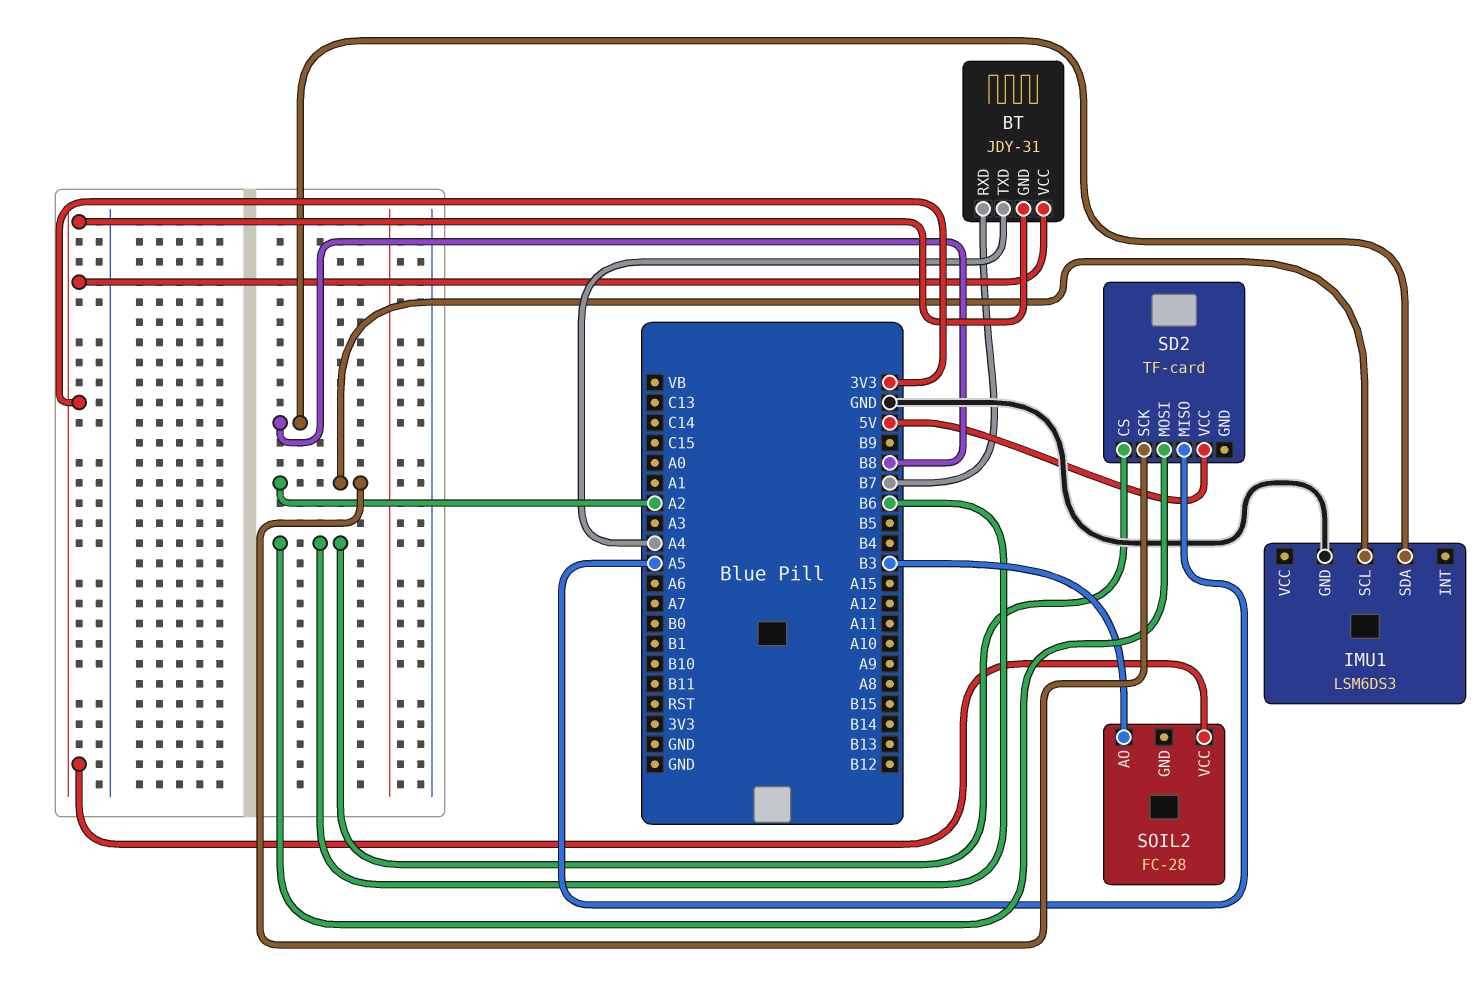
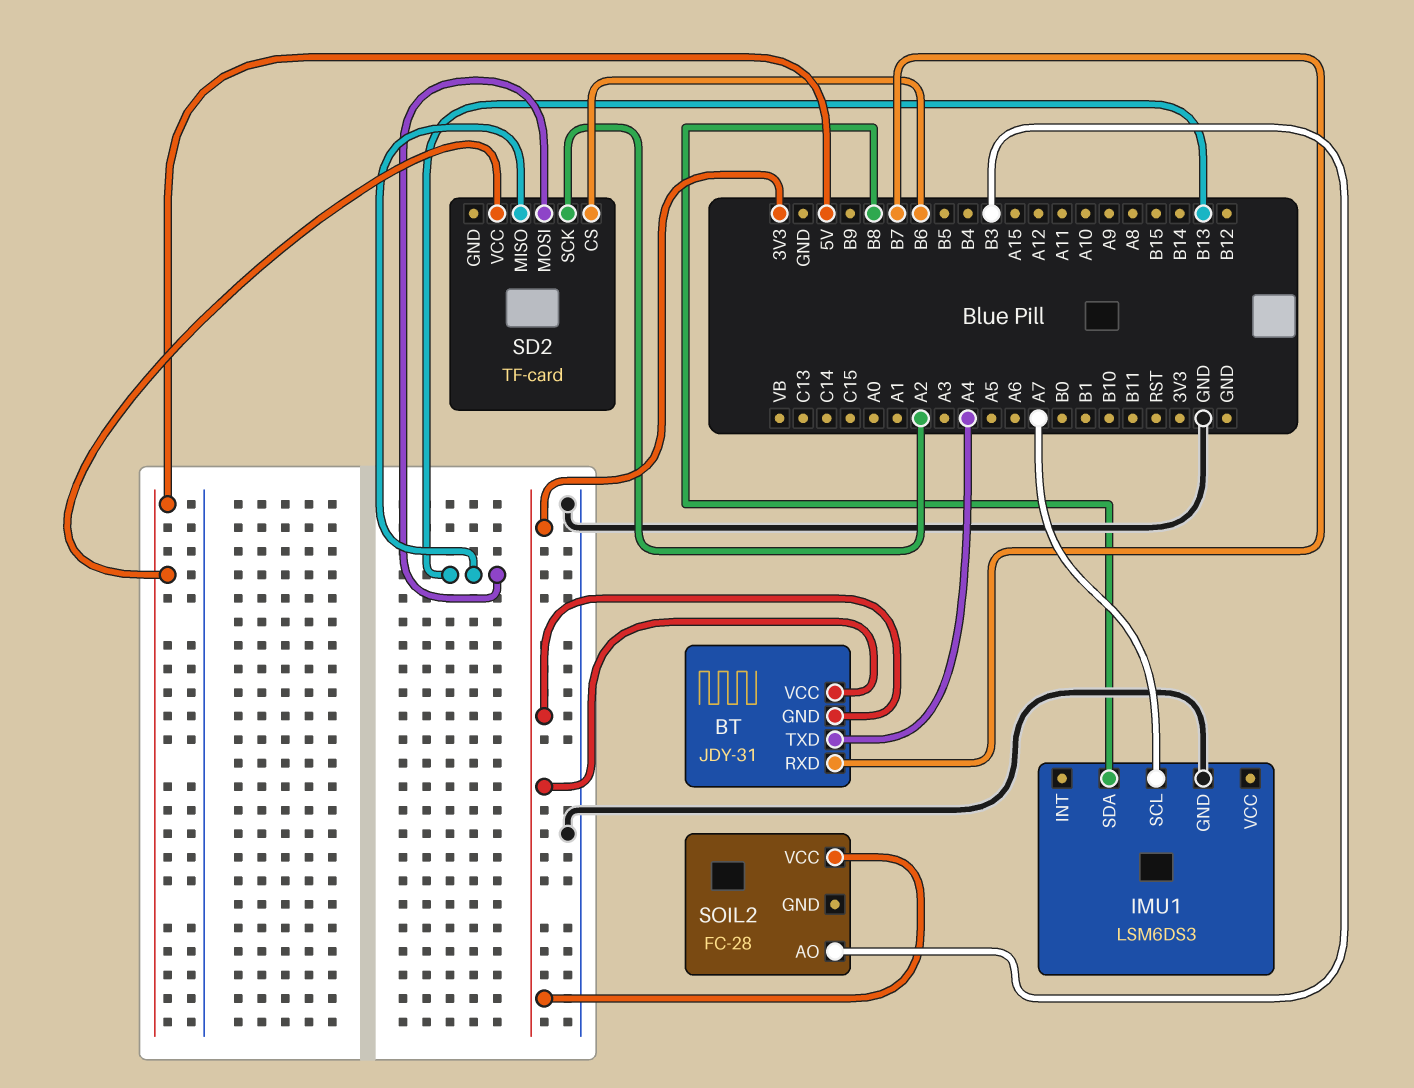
IMU1 pin SCL: A2 -> A7
SD2 pin MISO: A5 -> B13
SD2 pin MOSI: B6 -> B13

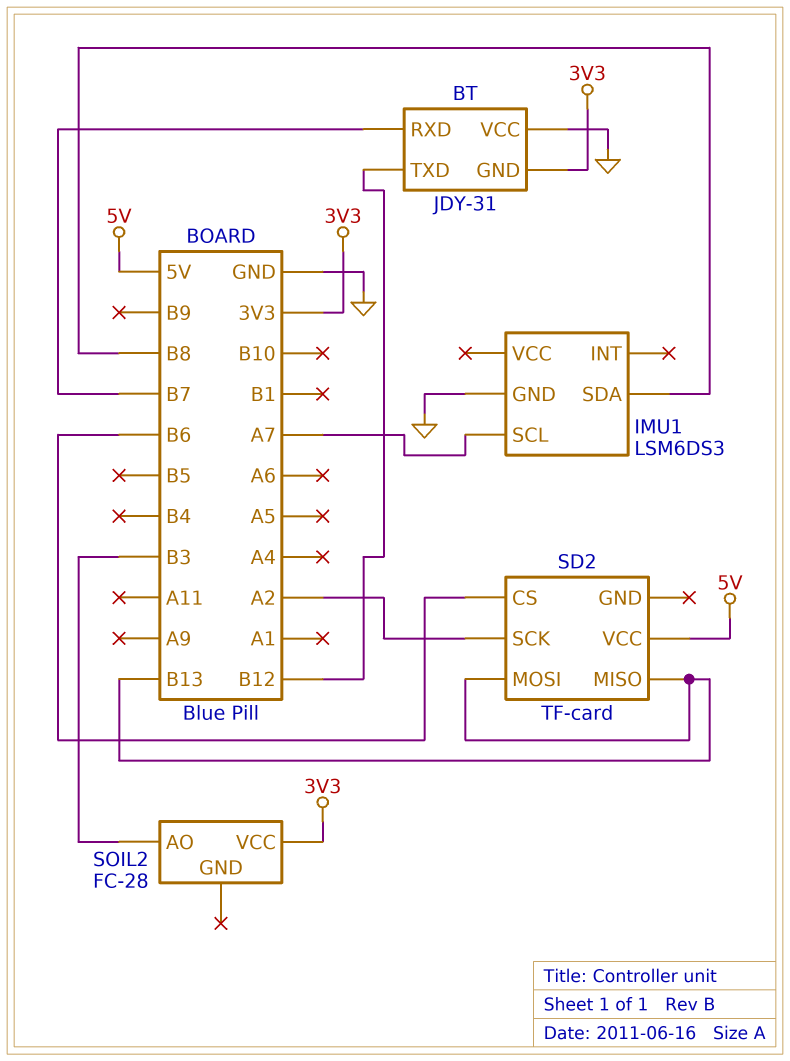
BT pin TXD: A4 -> B12
BT pin VCC: 3V3 -> GND

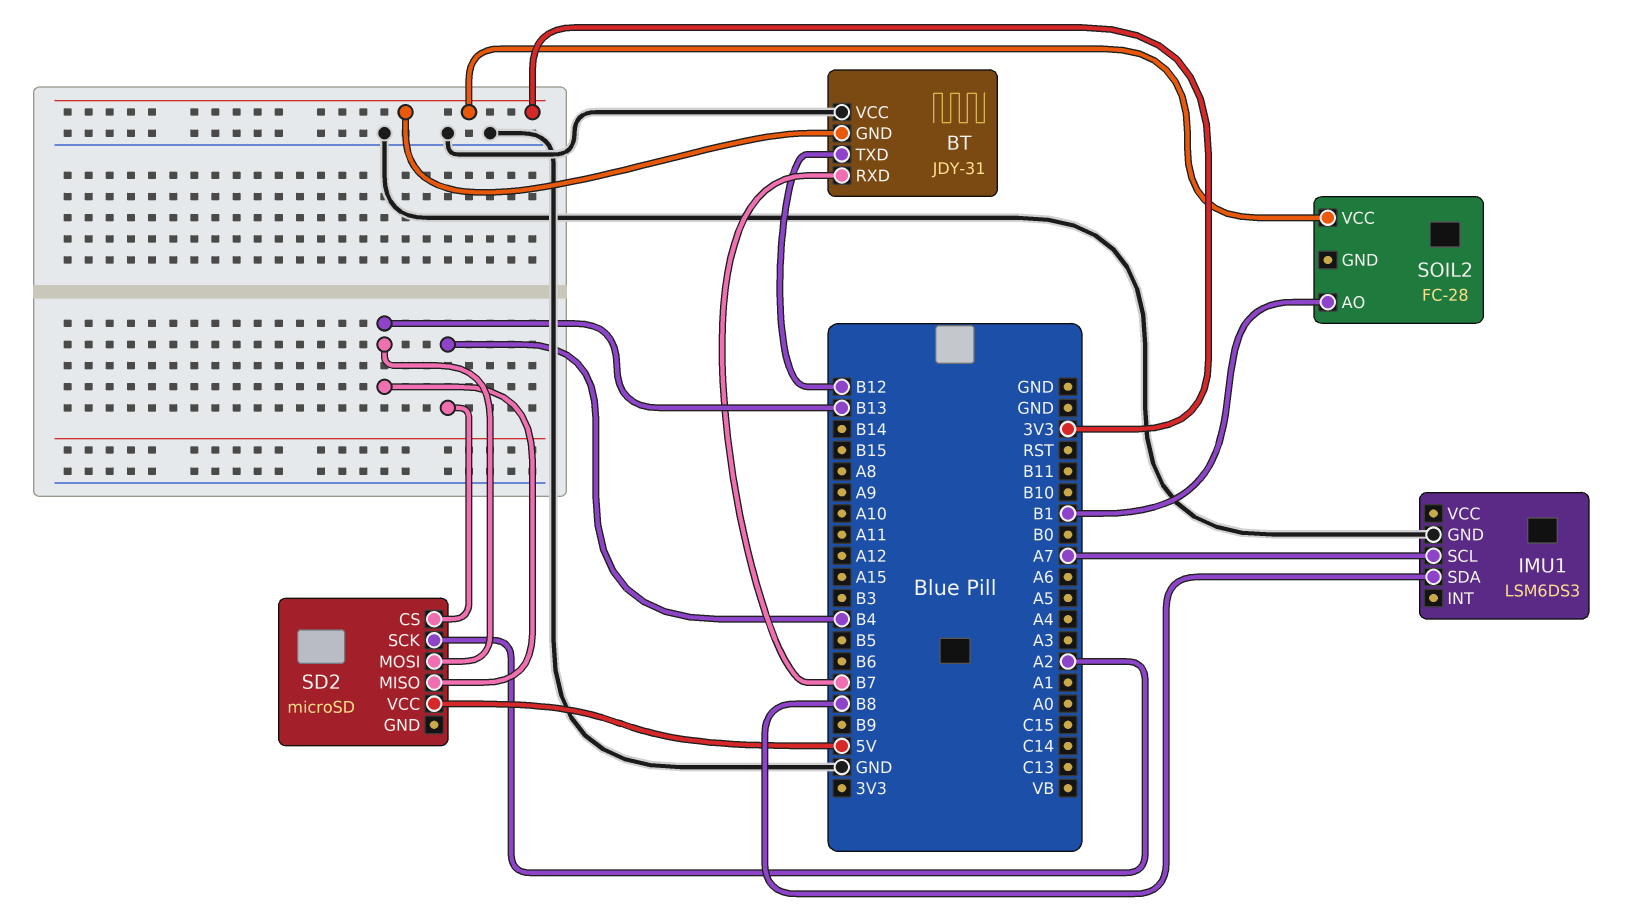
SD2: TF-card -> microSD
SD2 pin CS: B6 -> B4
SOIL2 pin AO: B3 -> B1

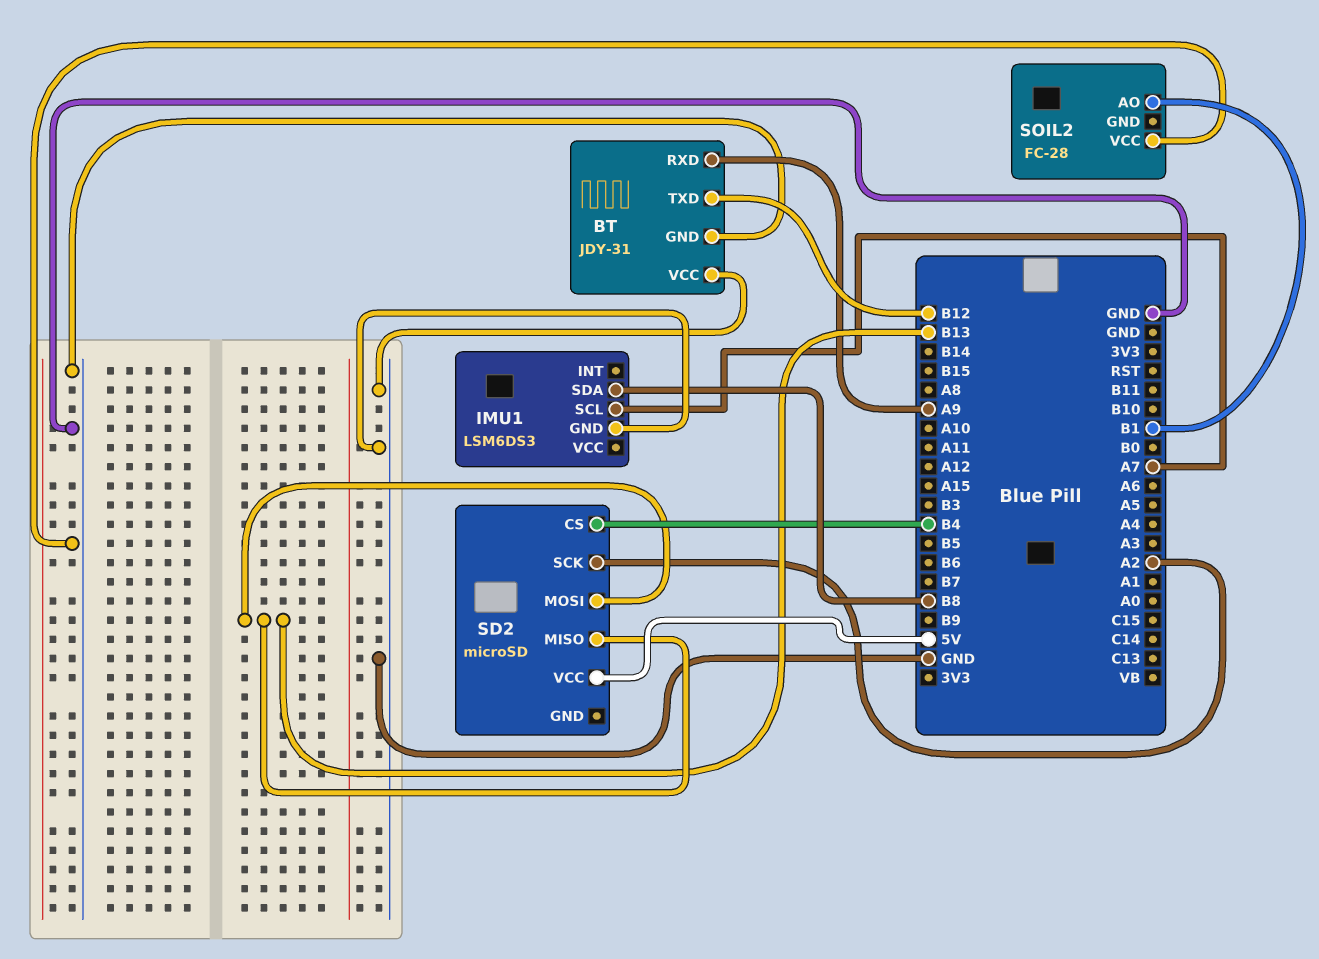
BT pin GND: 3V3 -> GND
BT pin RXD: B7 -> A9
SOIL2 pin VCC: 3V3 -> GND

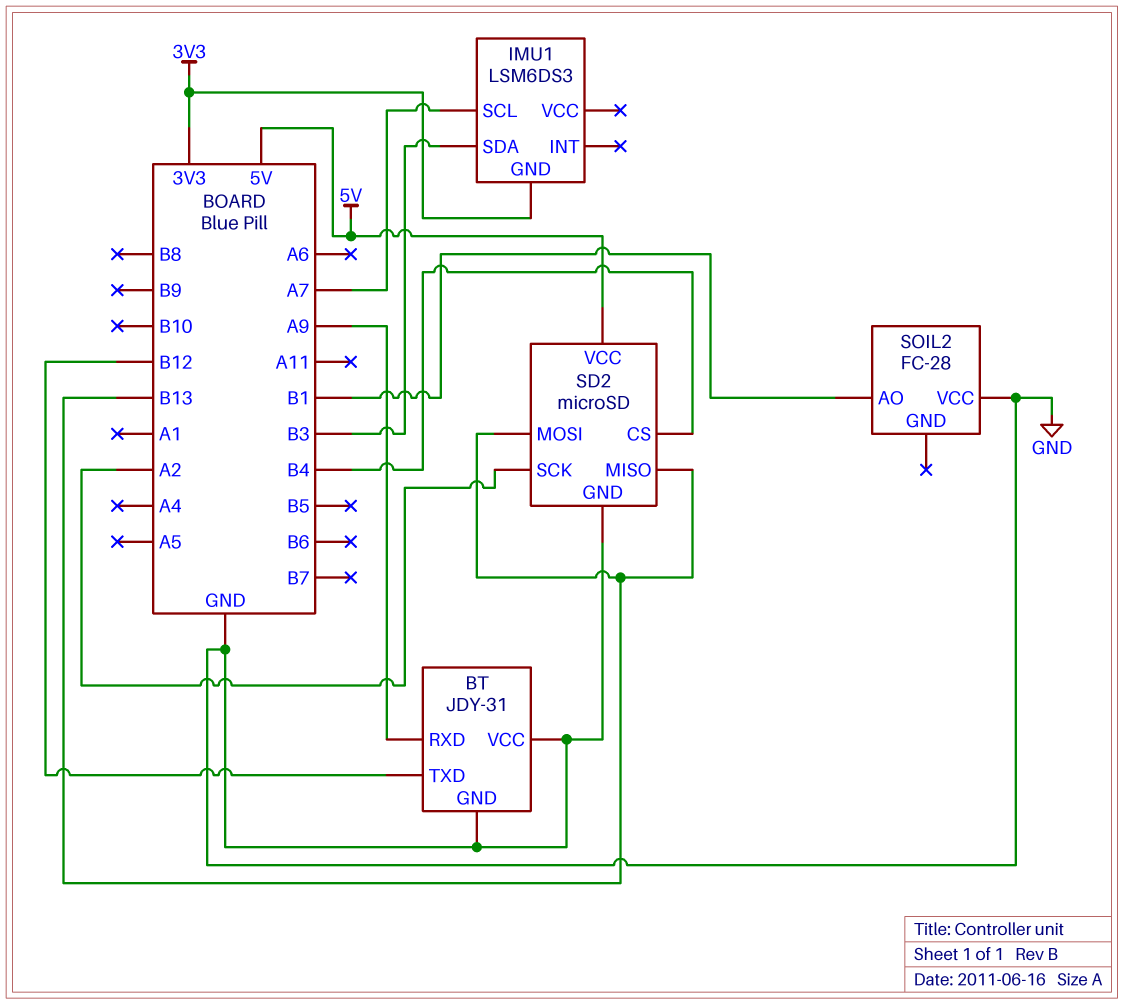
IMU1 pin GND: GND -> 3V3
IMU1 pin SDA: B8 -> B3
SD2 pin GND: none -> GND

